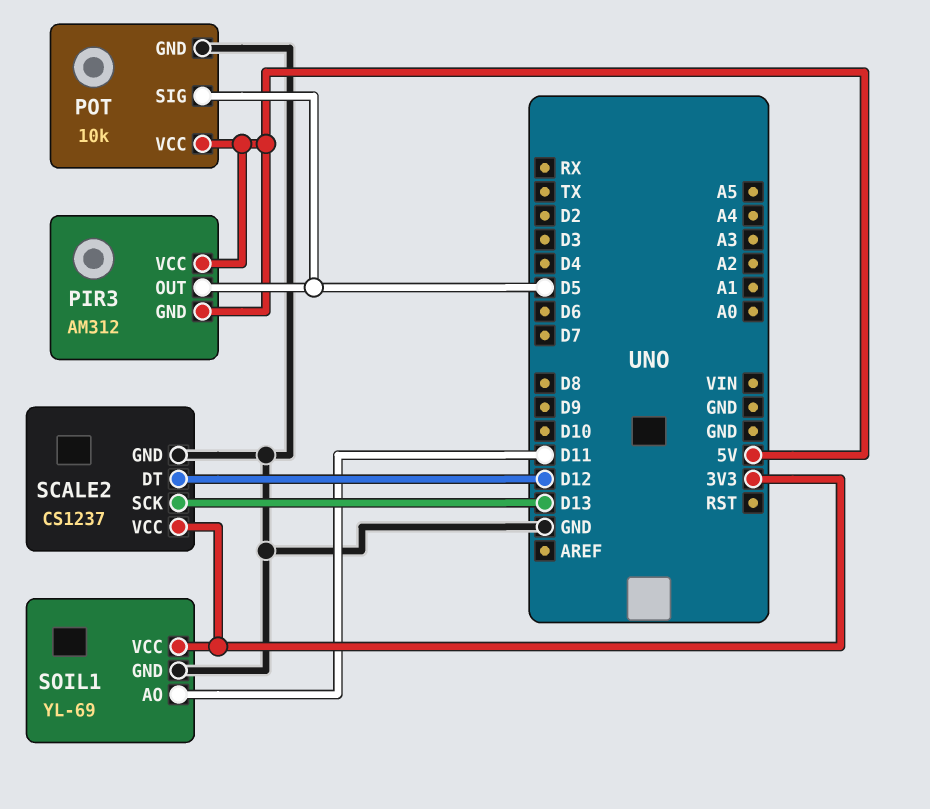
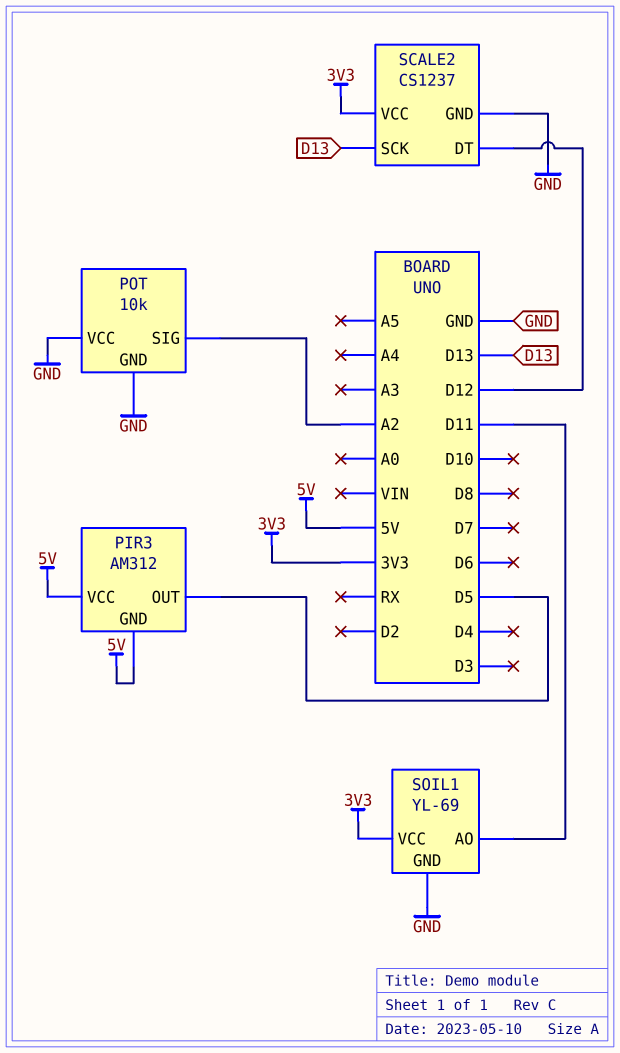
POT pin SIG: D5 -> A2
POT pin VCC: 5V -> GND

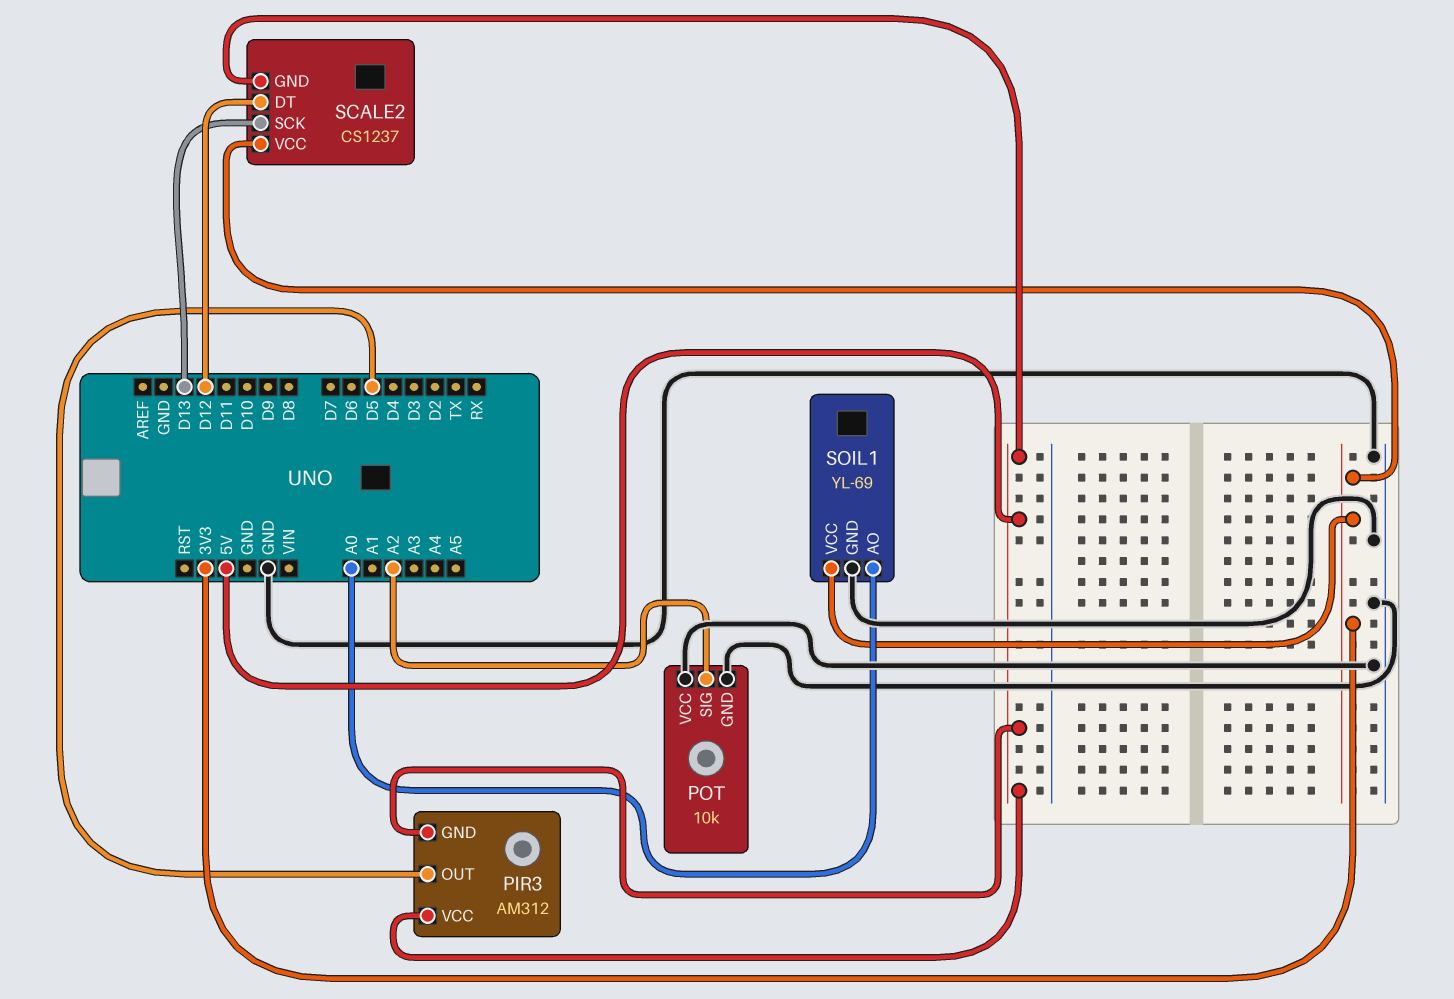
SCALE2 pin GND: GND -> 5V
SOIL1 pin AO: D11 -> A0

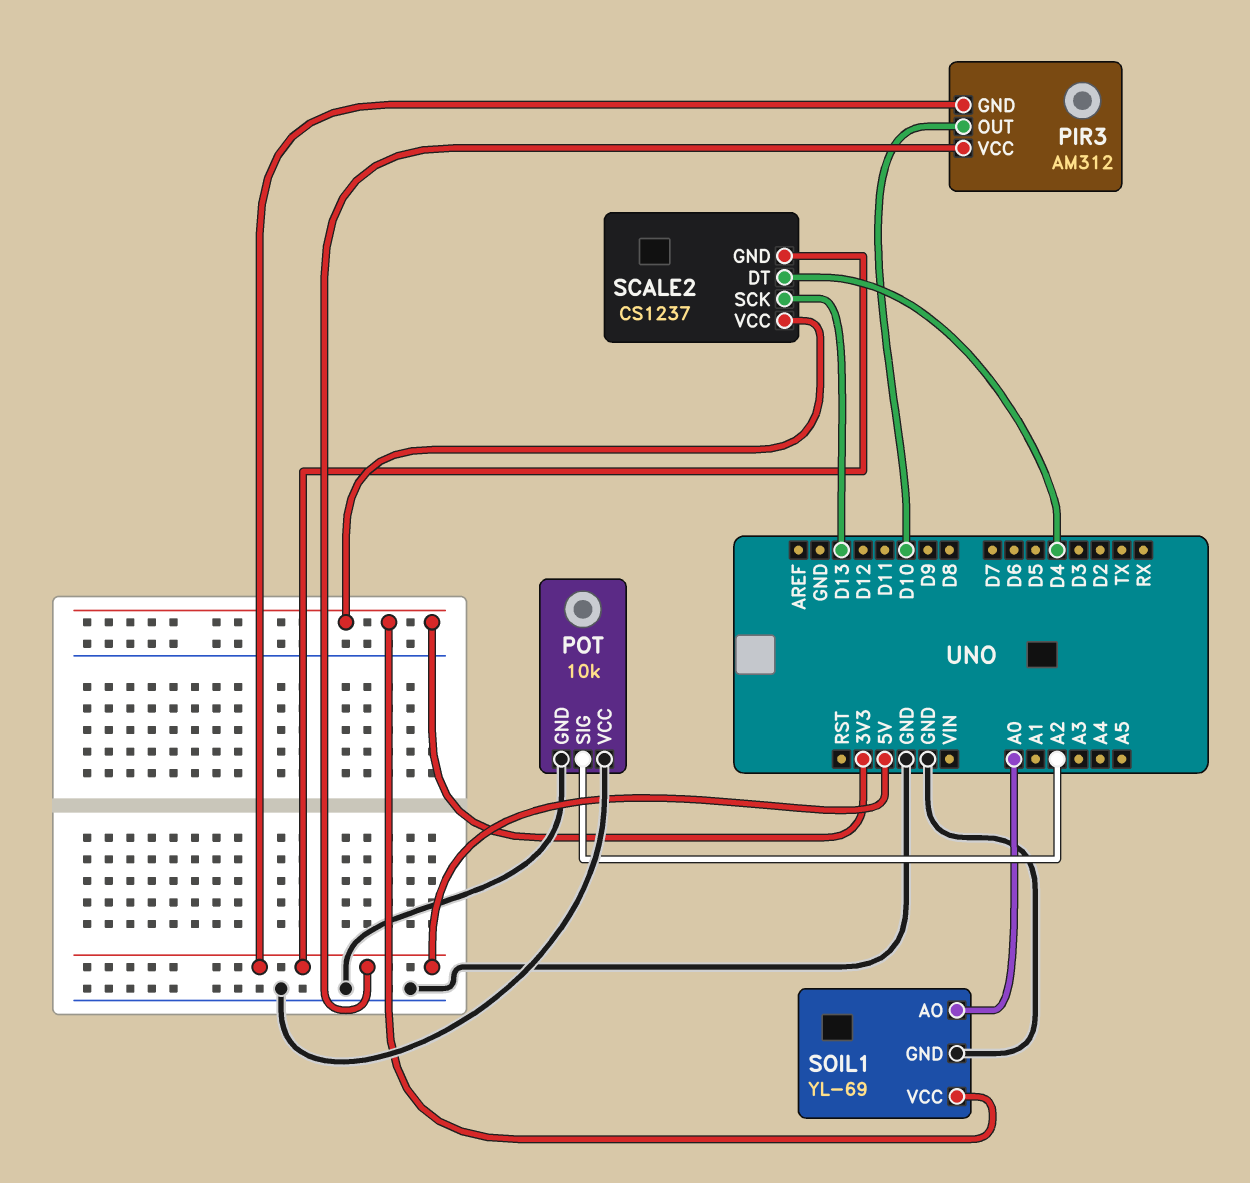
PIR3 pin OUT: D5 -> D10
SCALE2 pin DT: D12 -> D4

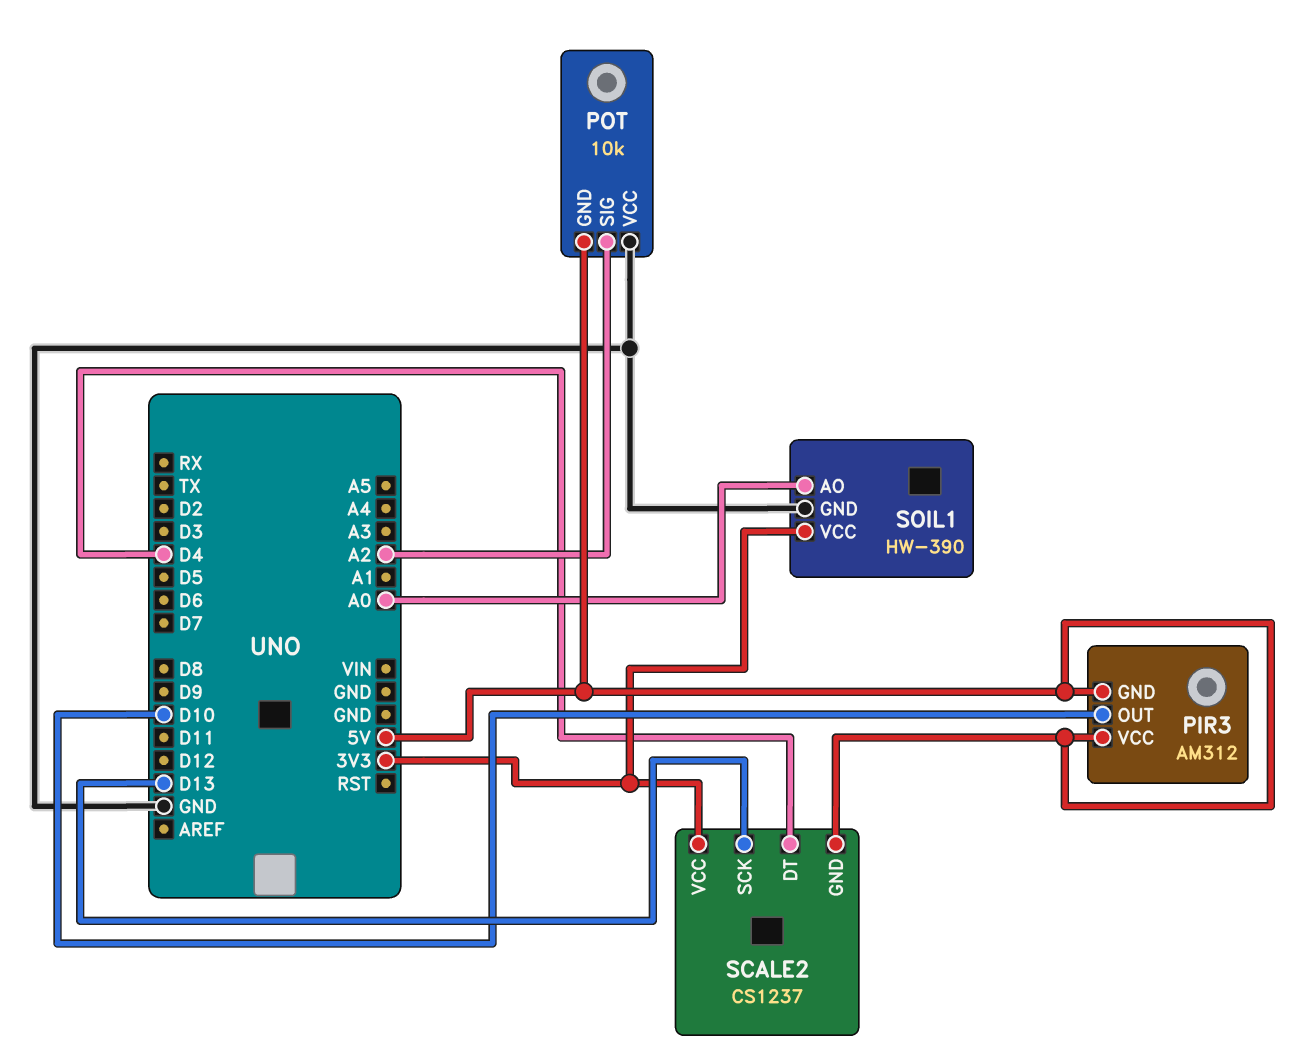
POT pin GND: GND -> 5V
SOIL1: YL-69 -> HW-390

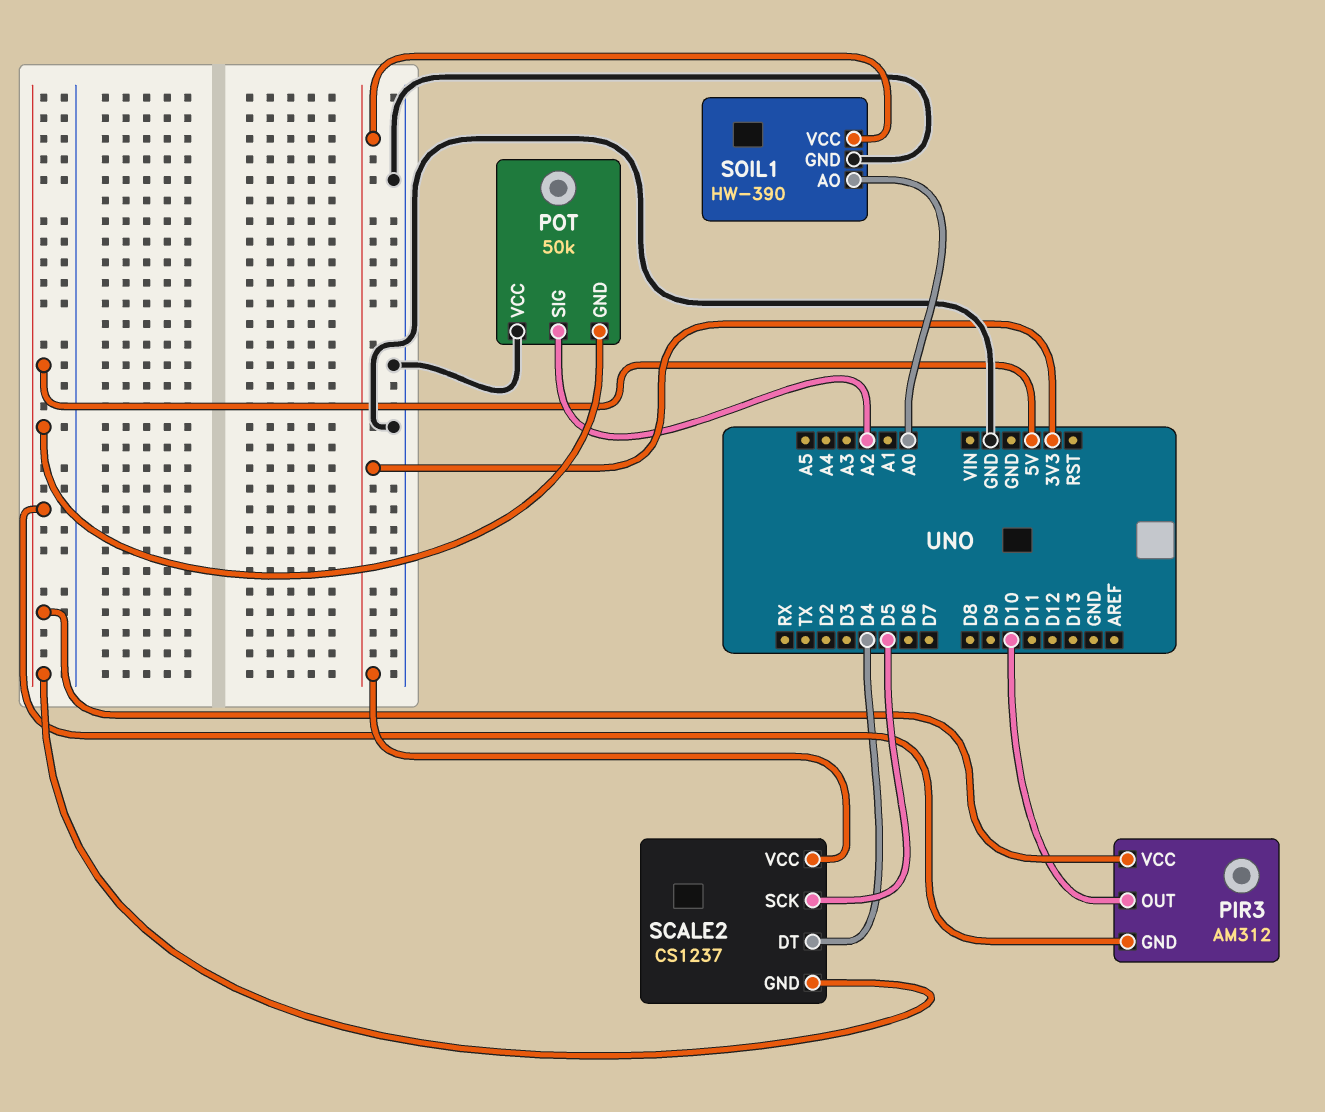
POT: 10k -> 50k
SCALE2 pin SCK: D13 -> D5

